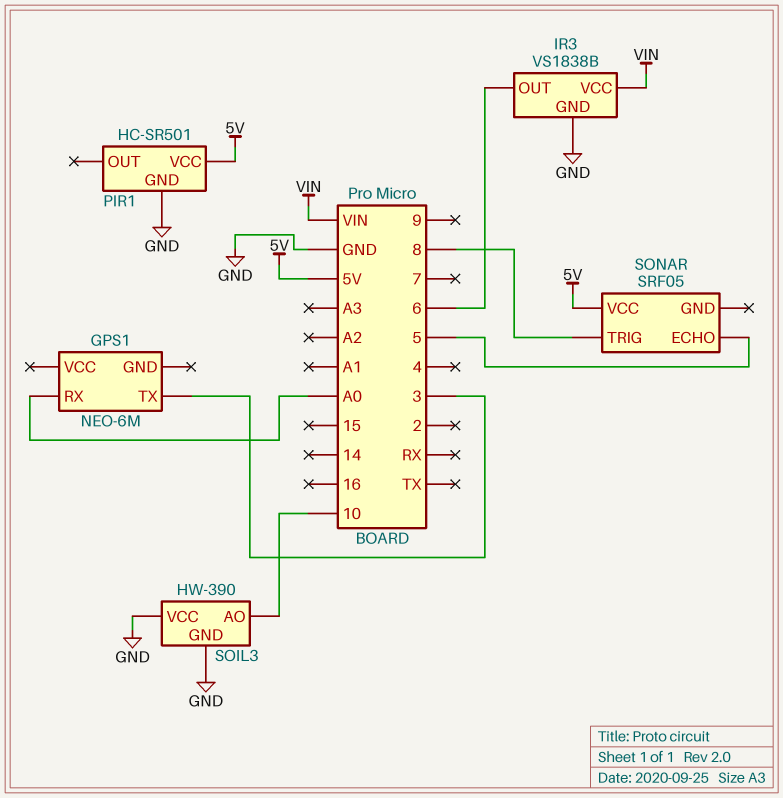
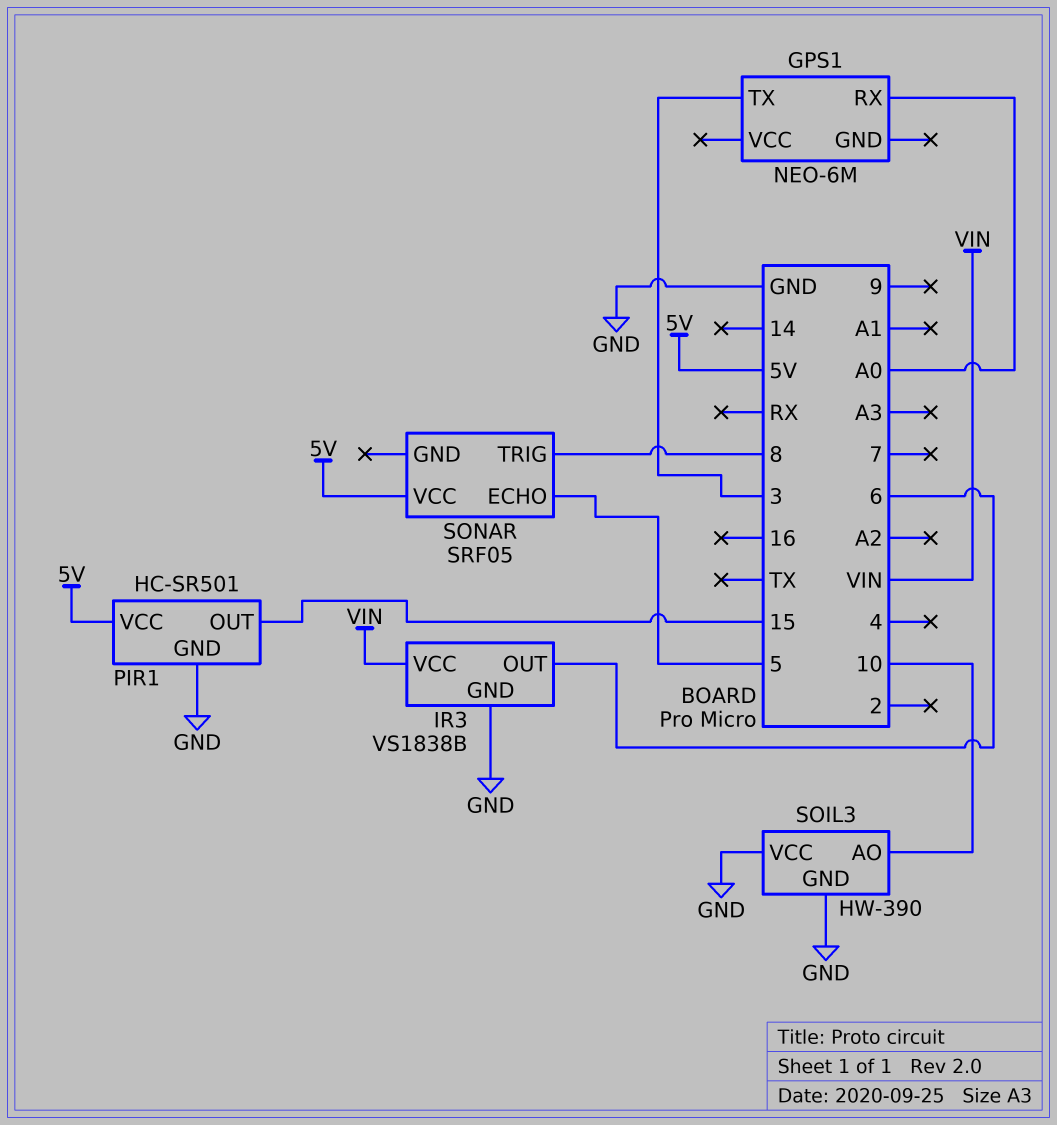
PIR1 pin OUT: none -> 15

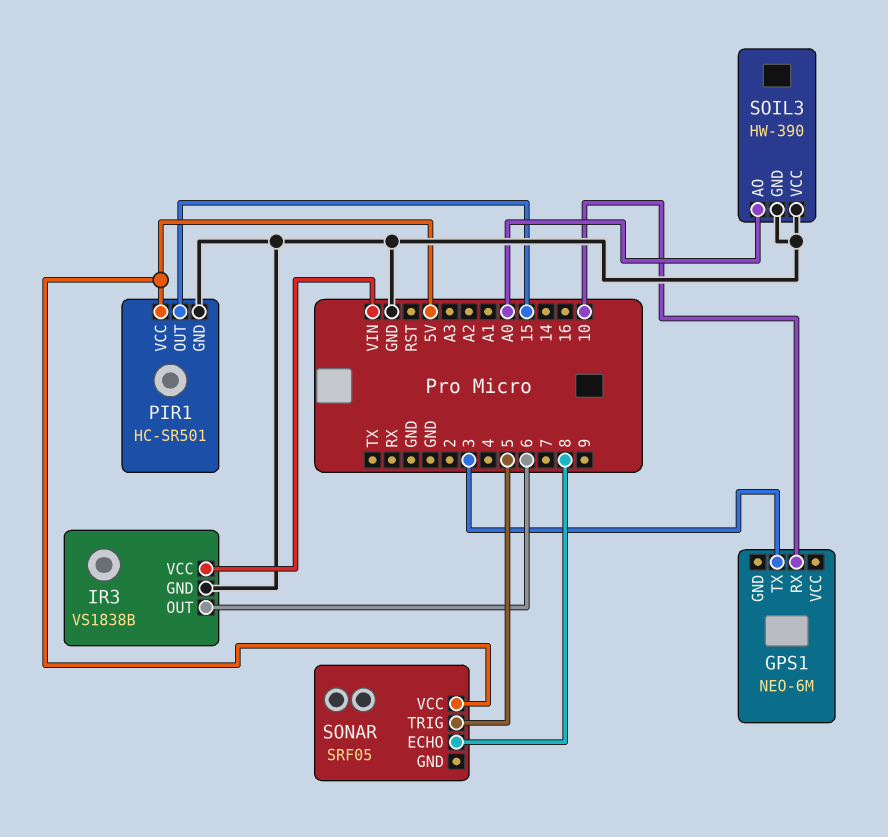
GPS1 pin RX: A0 -> 10
SOIL3 pin AO: 10 -> A0
SONAR pin ECHO: 5 -> 8
SONAR pin TRIG: 8 -> 5

